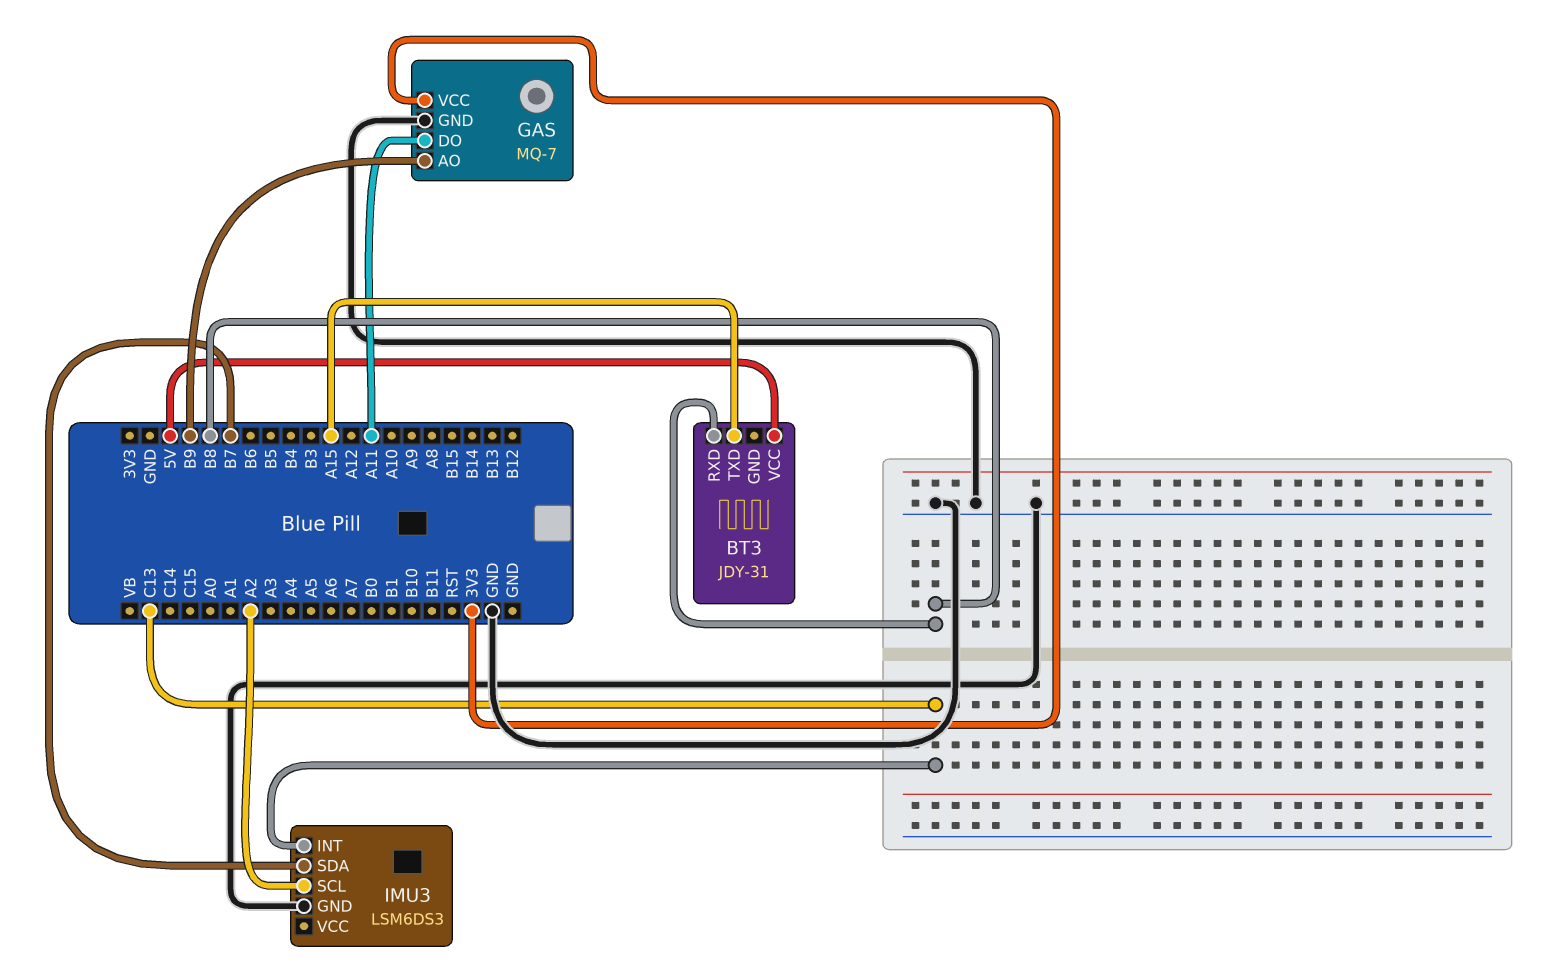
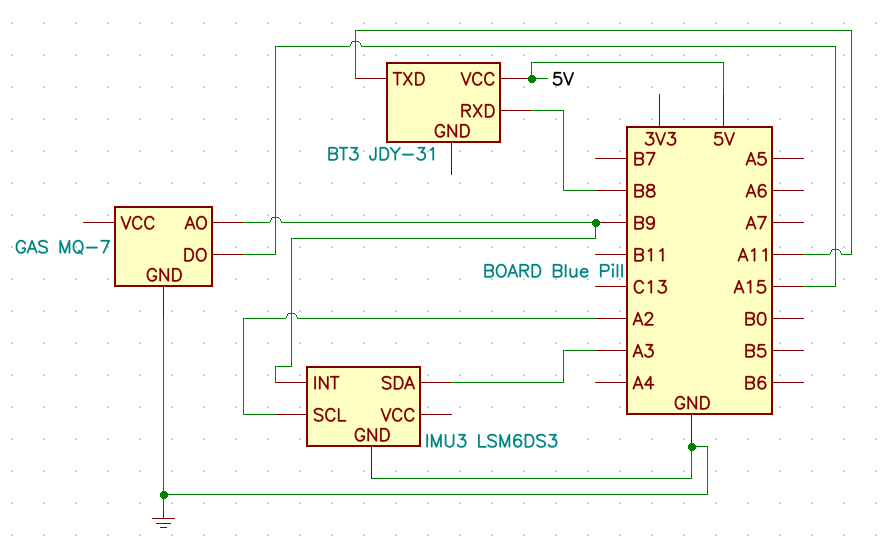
BT3 pin TXD: A15 -> A11
GAS pin DO: A11 -> A15
GAS pin VCC: 3V3 -> none
IMU3 pin INT: C13 -> B9
IMU3 pin SDA: B7 -> A3

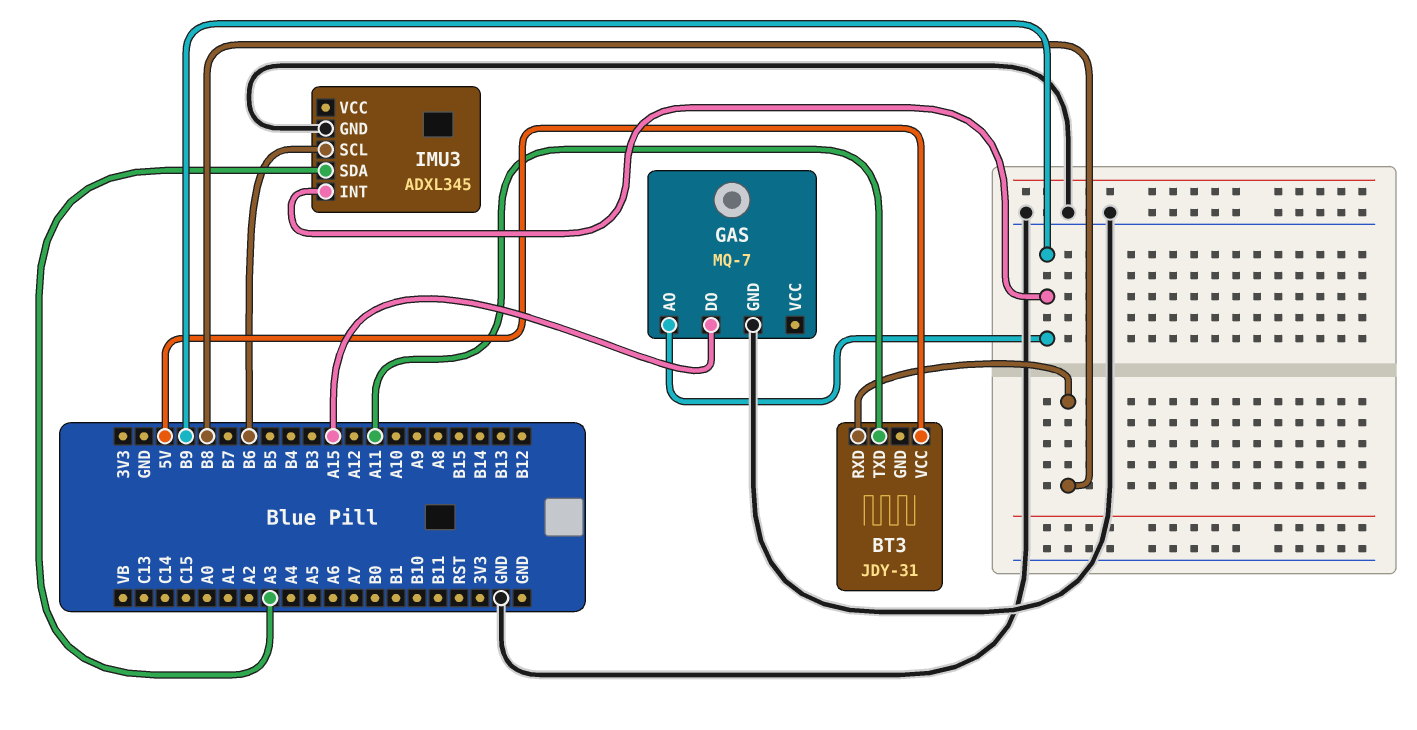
IMU3: LSM6DS3 -> ADXL345
IMU3 pin SCL: A2 -> B6

